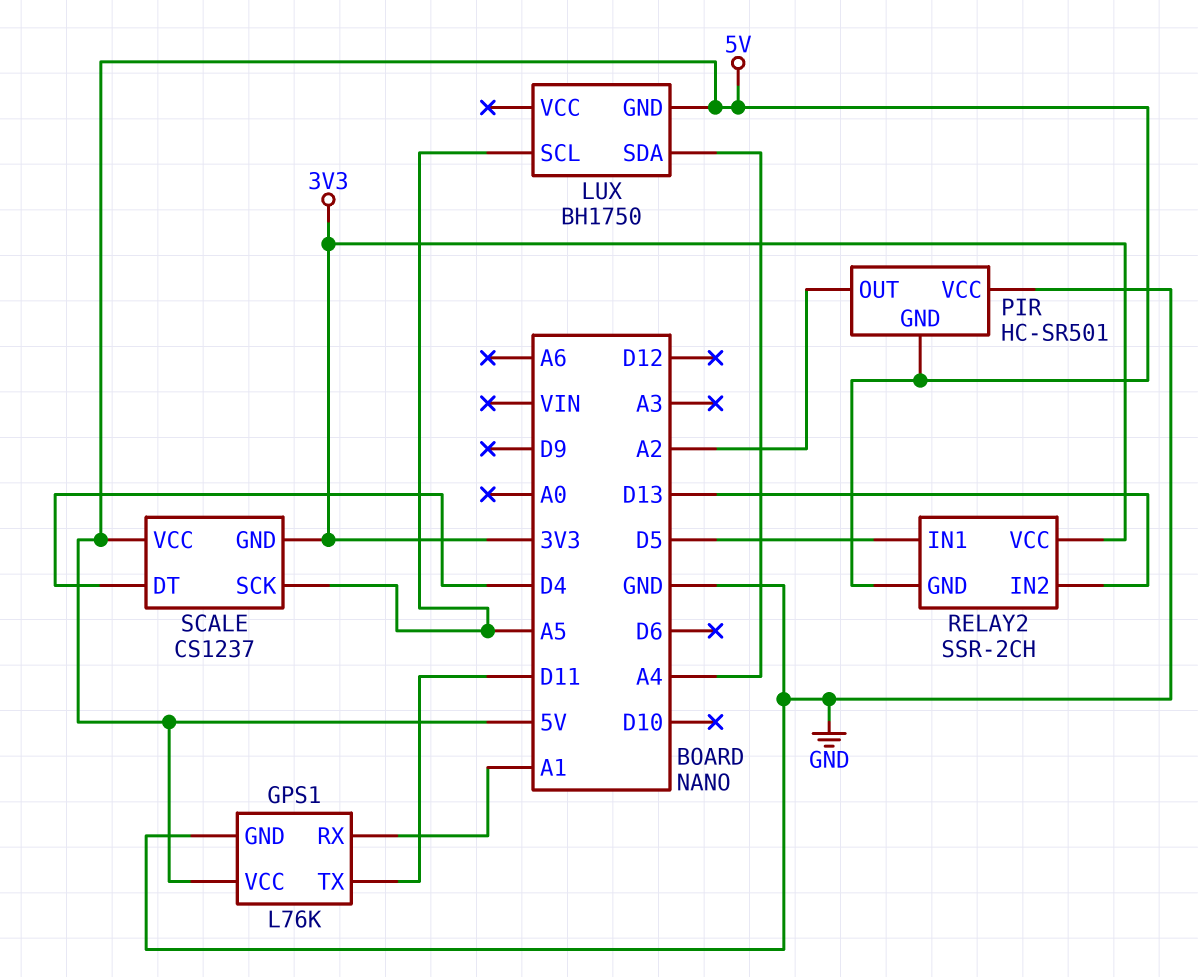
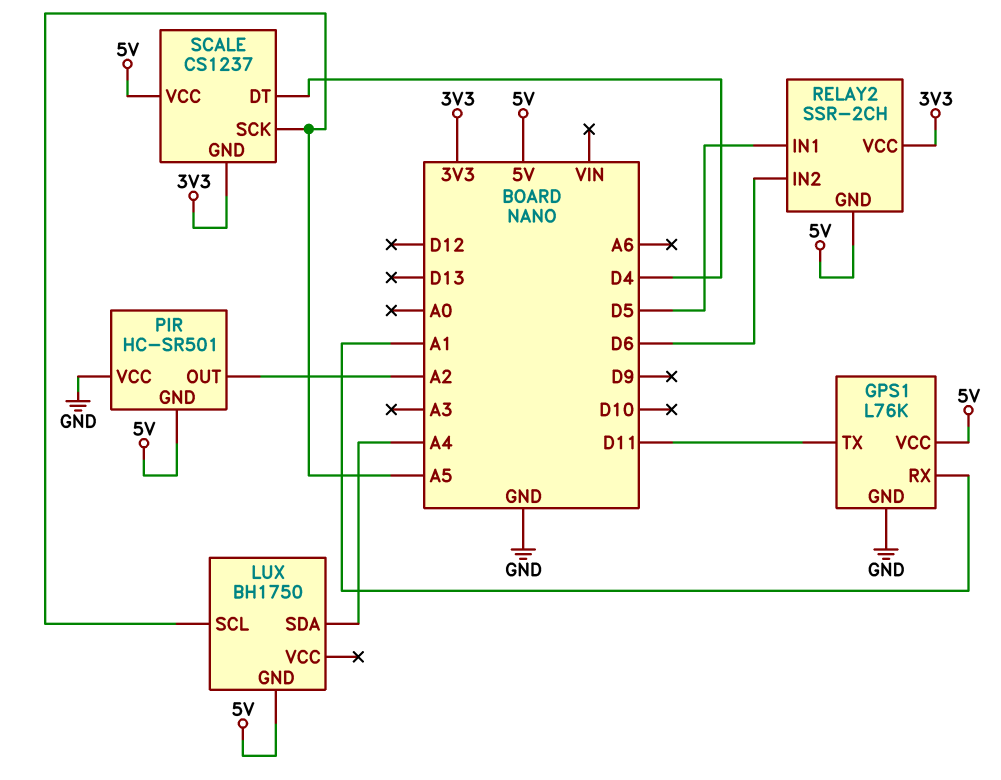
RELAY2 pin IN2: D13 -> D6

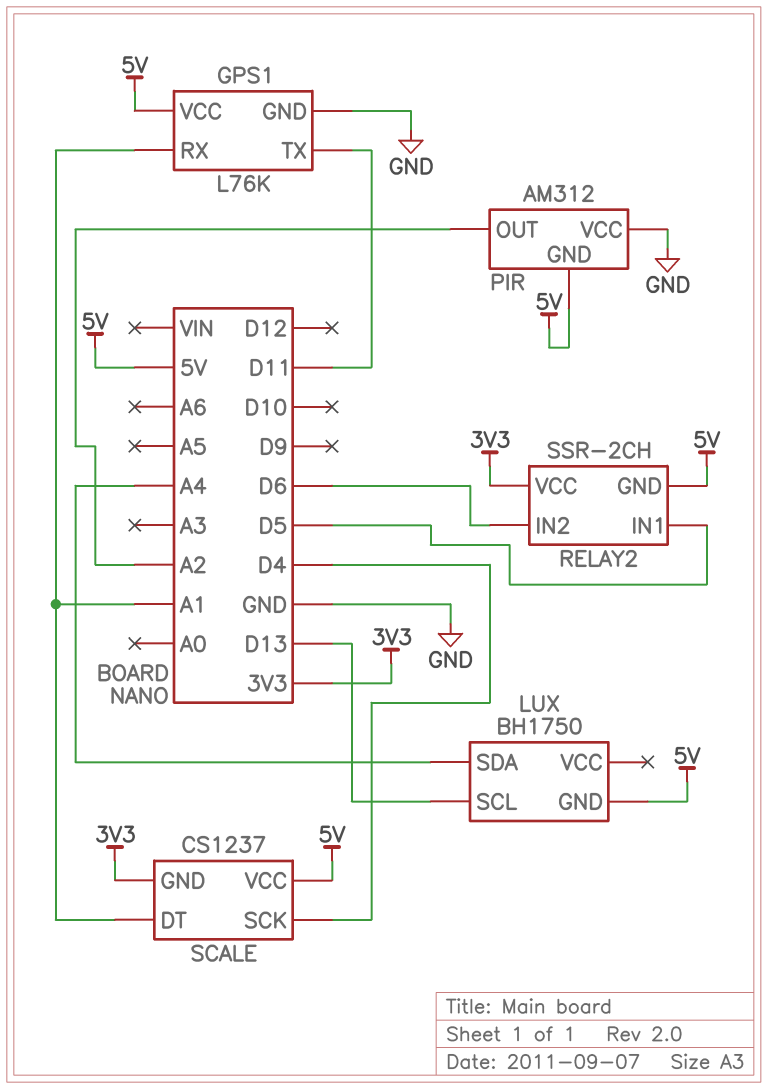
LUX pin SCL: A5 -> D13
PIR: HC-SR501 -> AM312
SCALE pin DT: D4 -> A1
SCALE pin SCK: A5 -> D4

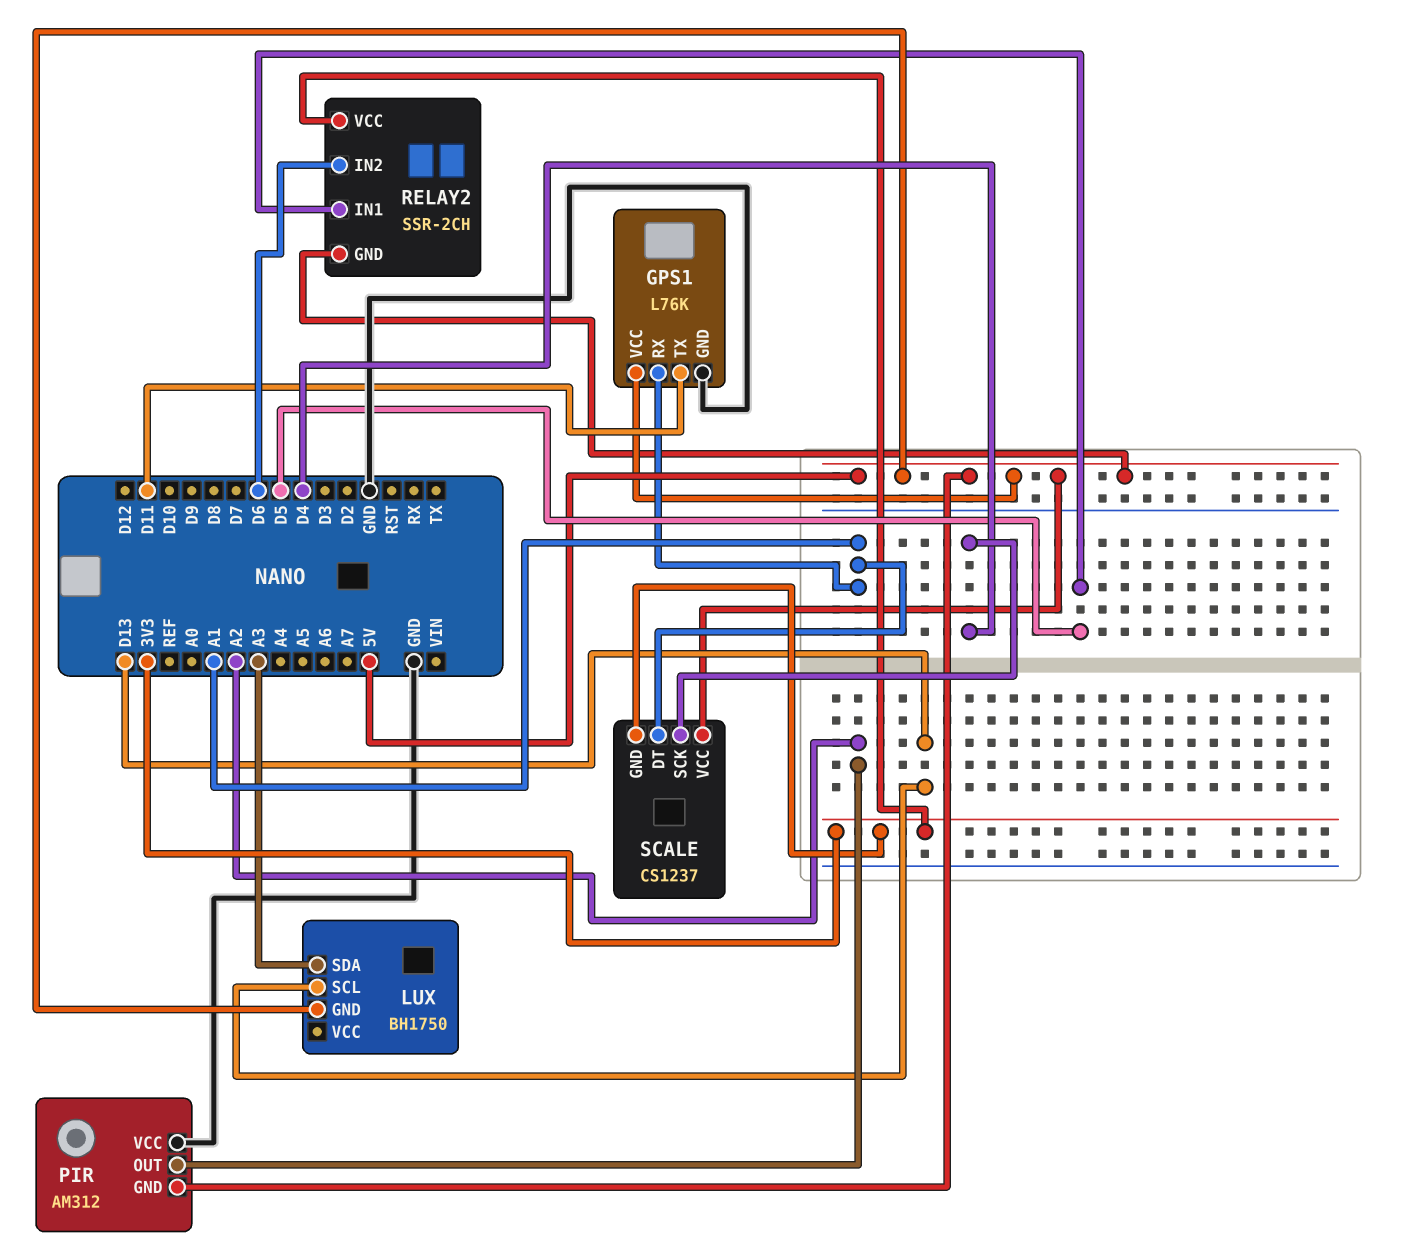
LUX pin SDA: A4 -> A3

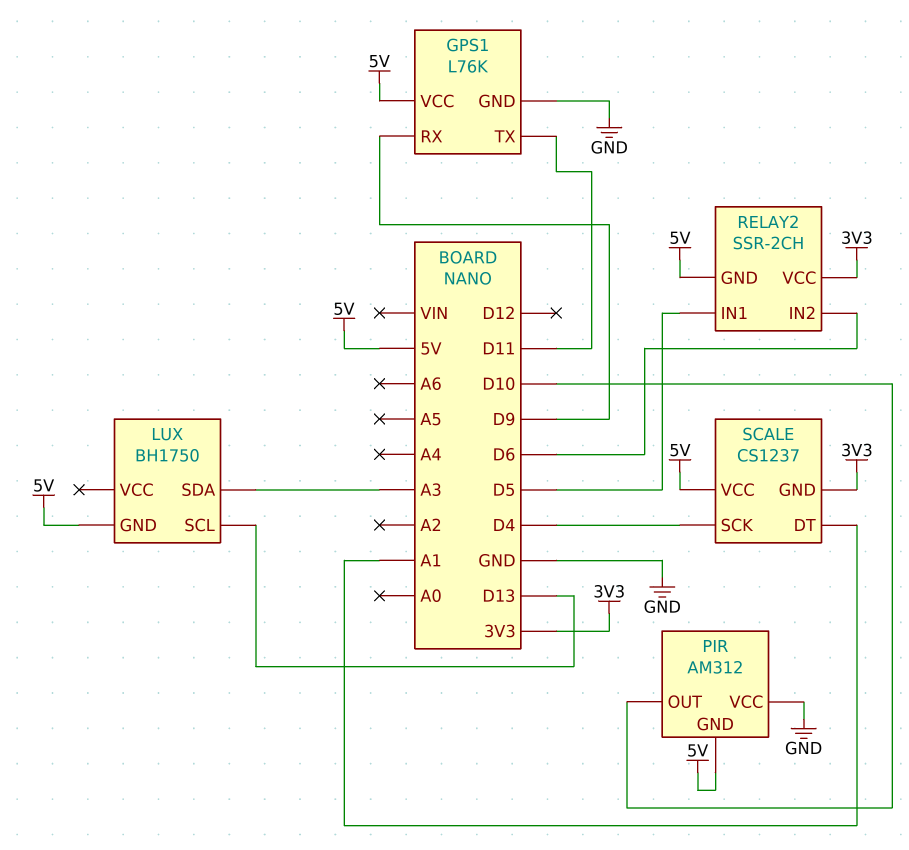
GPS1 pin RX: A1 -> D9
PIR pin OUT: A2 -> D10

